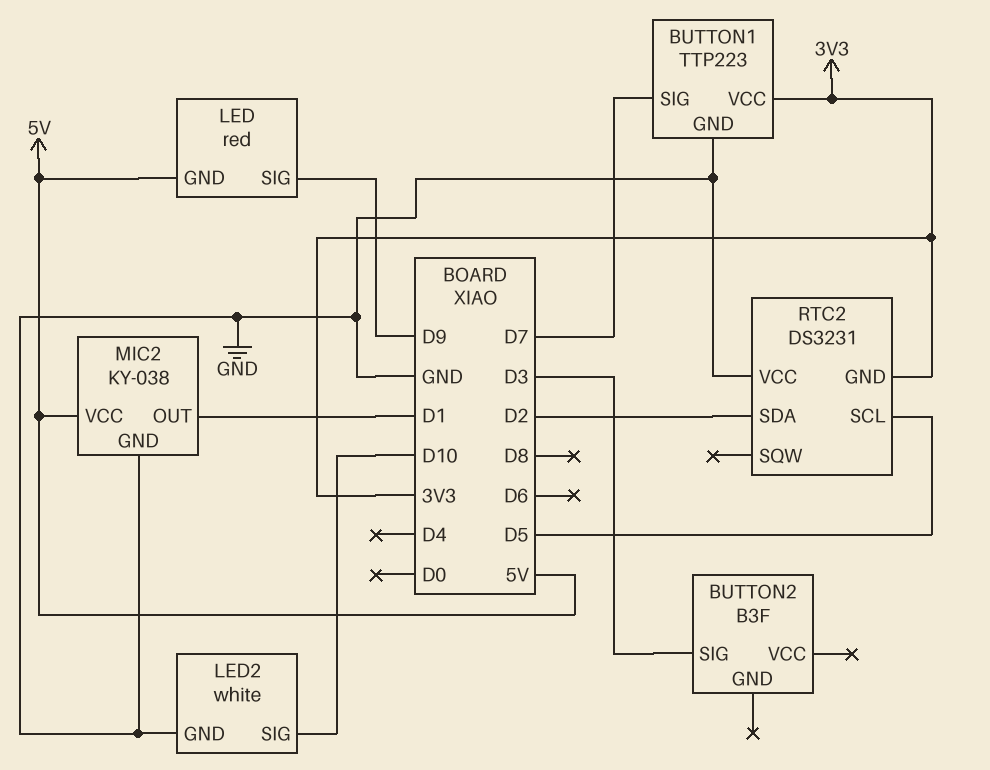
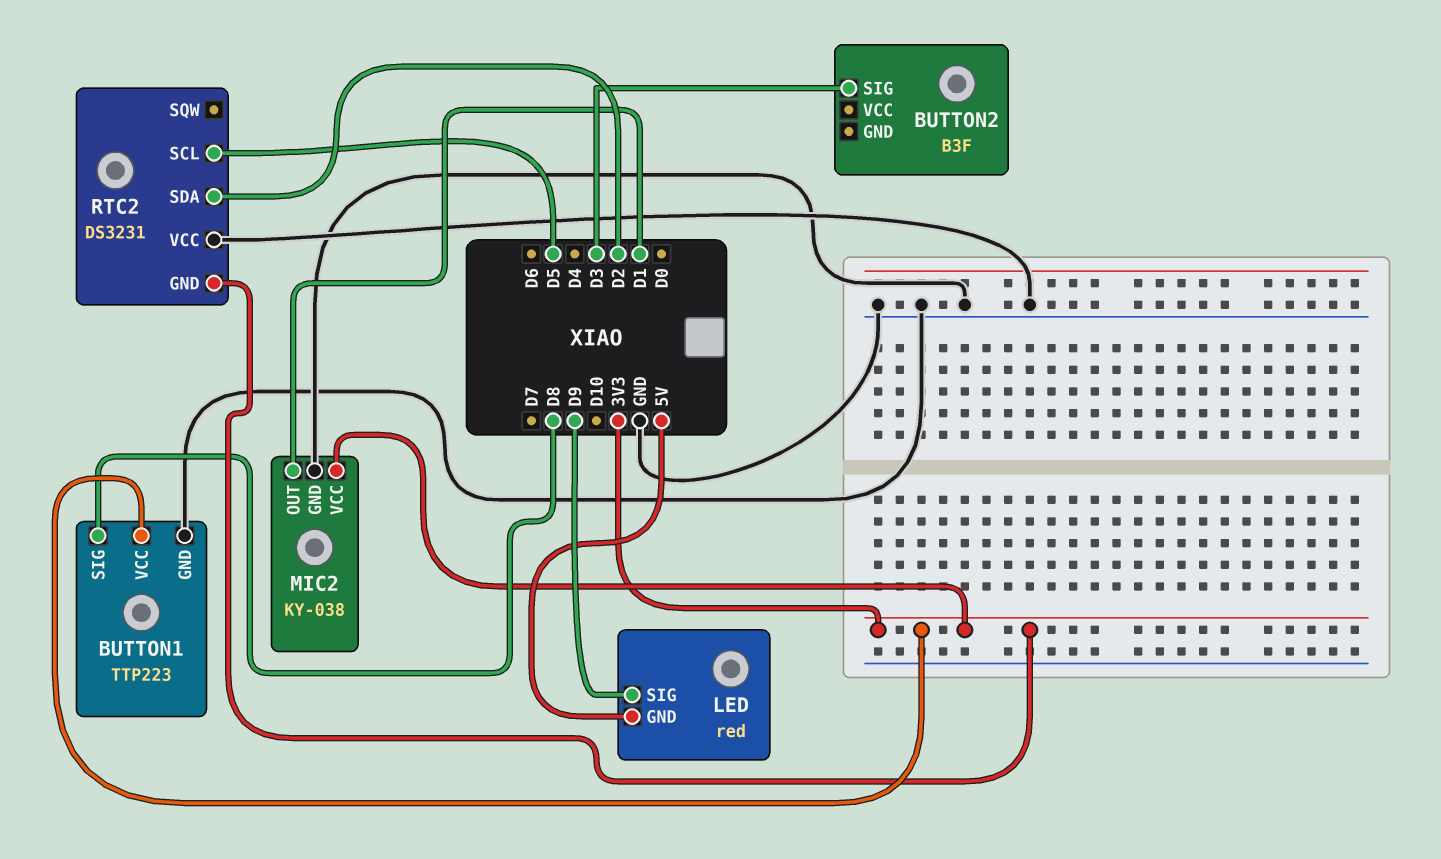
BUTTON1 pin SIG: D7 -> D8
LED2: white -> none
LED2 pin GND: GND -> none
LED2 pin SIG: D10 -> none
MIC2 pin VCC: 5V -> 3V3

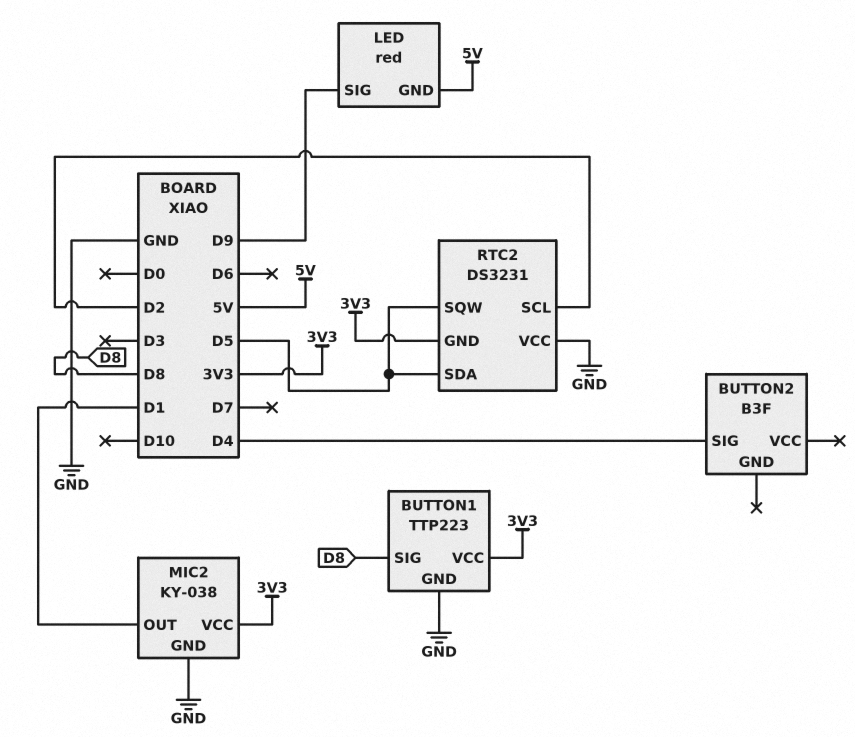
BUTTON2 pin SIG: D3 -> D4
RTC2 pin SCL: D5 -> D2
RTC2 pin SDA: D2 -> D5
RTC2 pin SQW: none -> D5

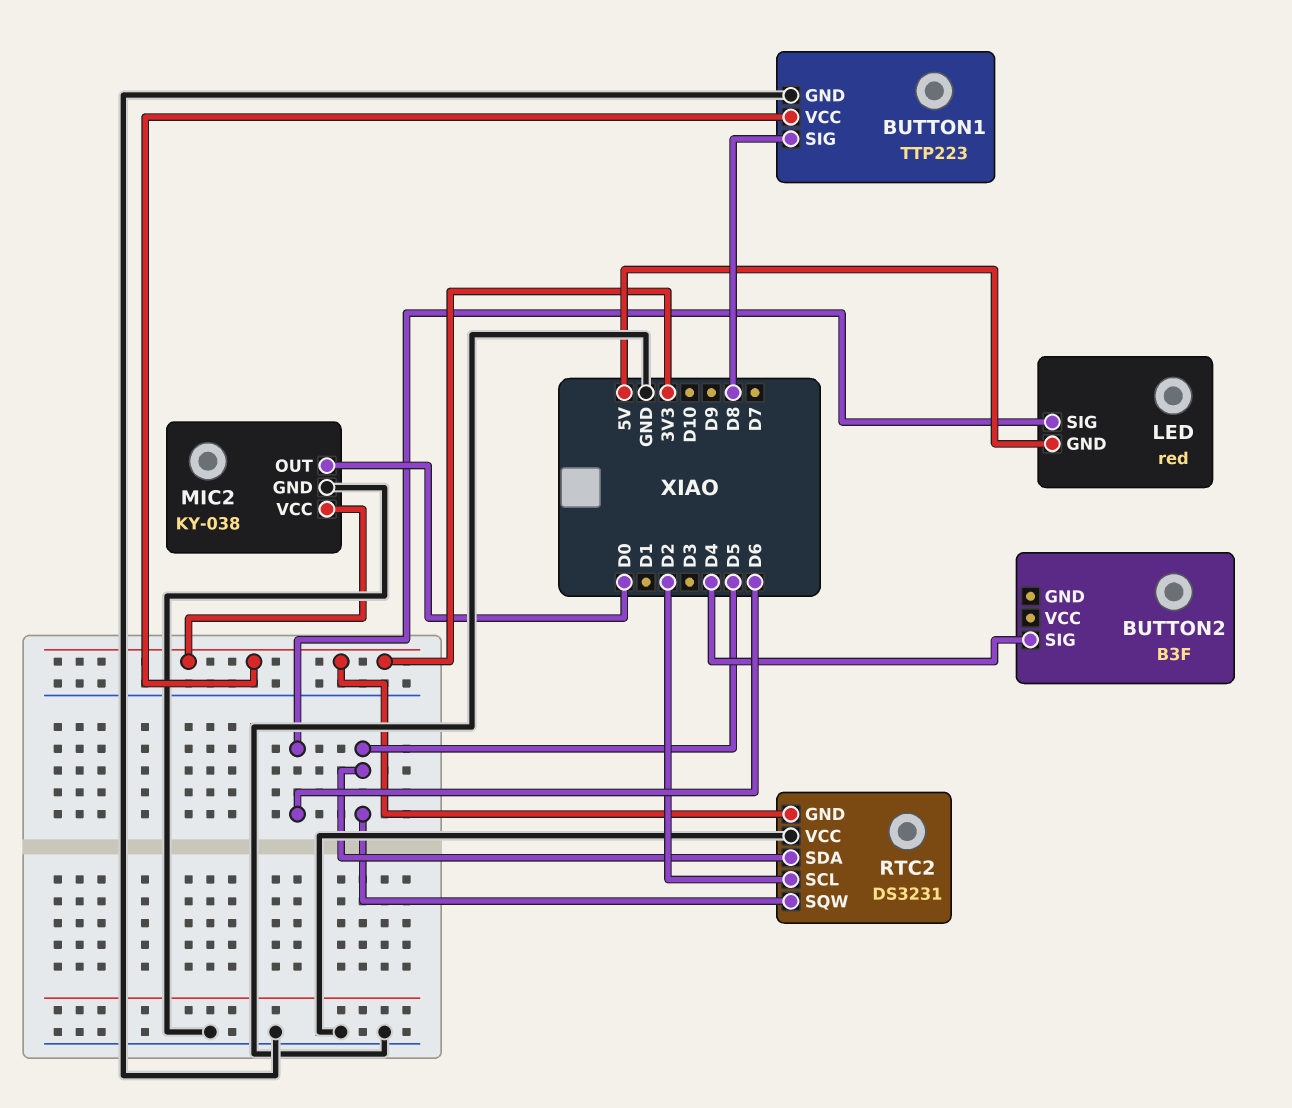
LED pin SIG: D9 -> D6
MIC2 pin OUT: D1 -> D0

